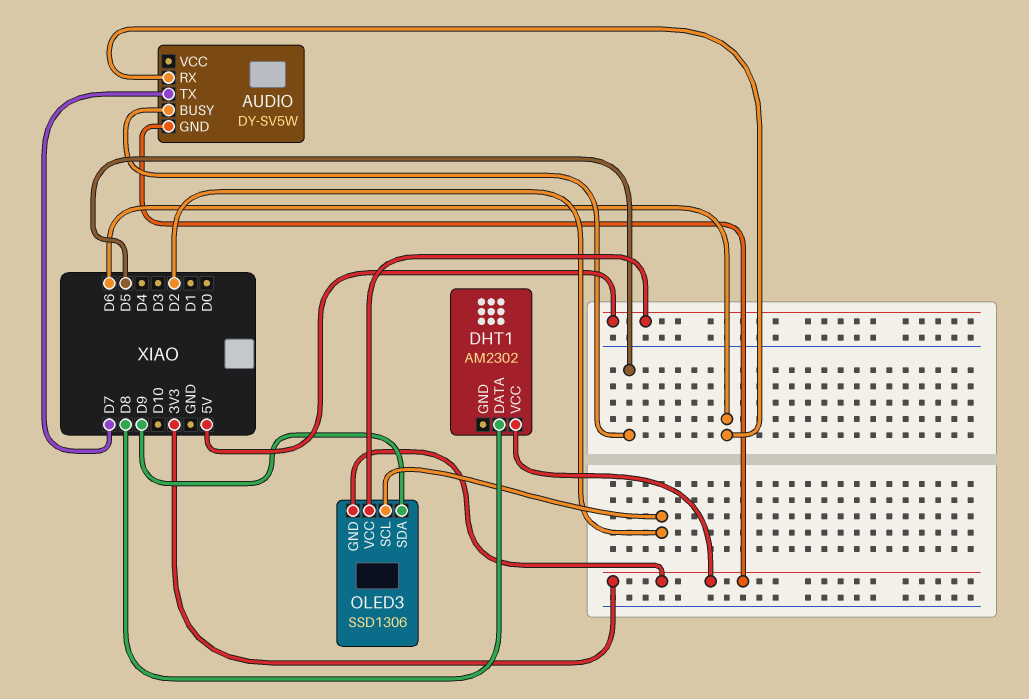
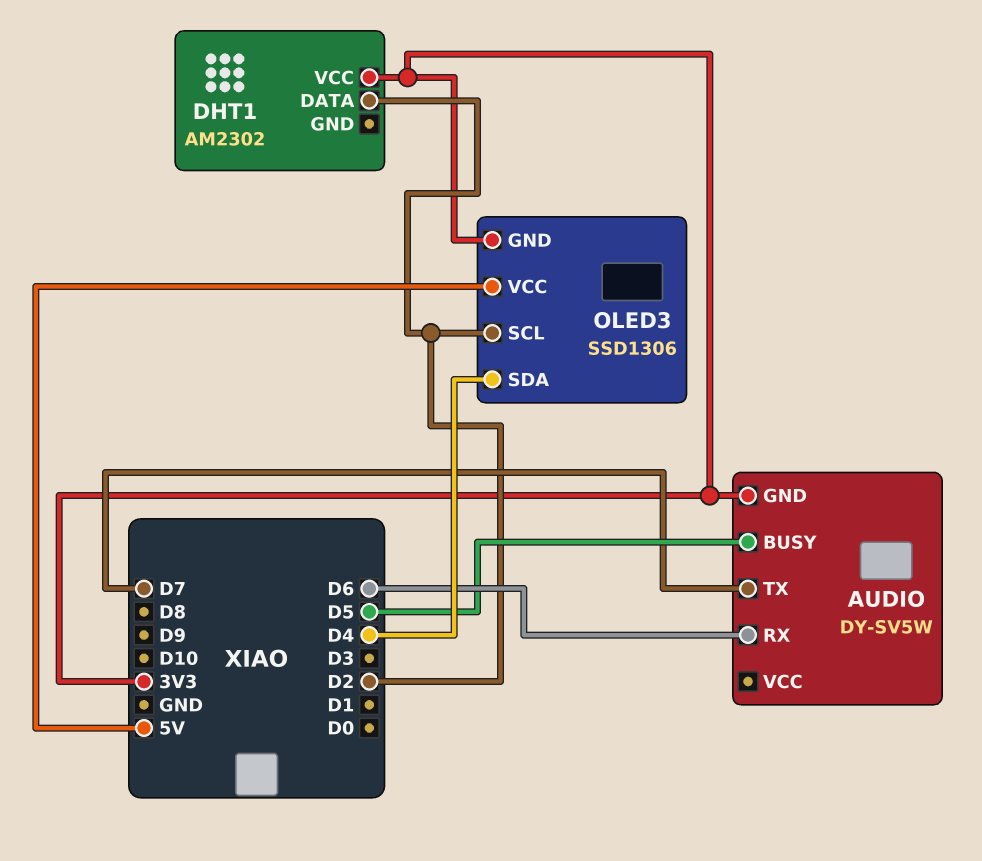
DHT1 pin DATA: D8 -> D2
OLED3 pin SDA: D9 -> D4

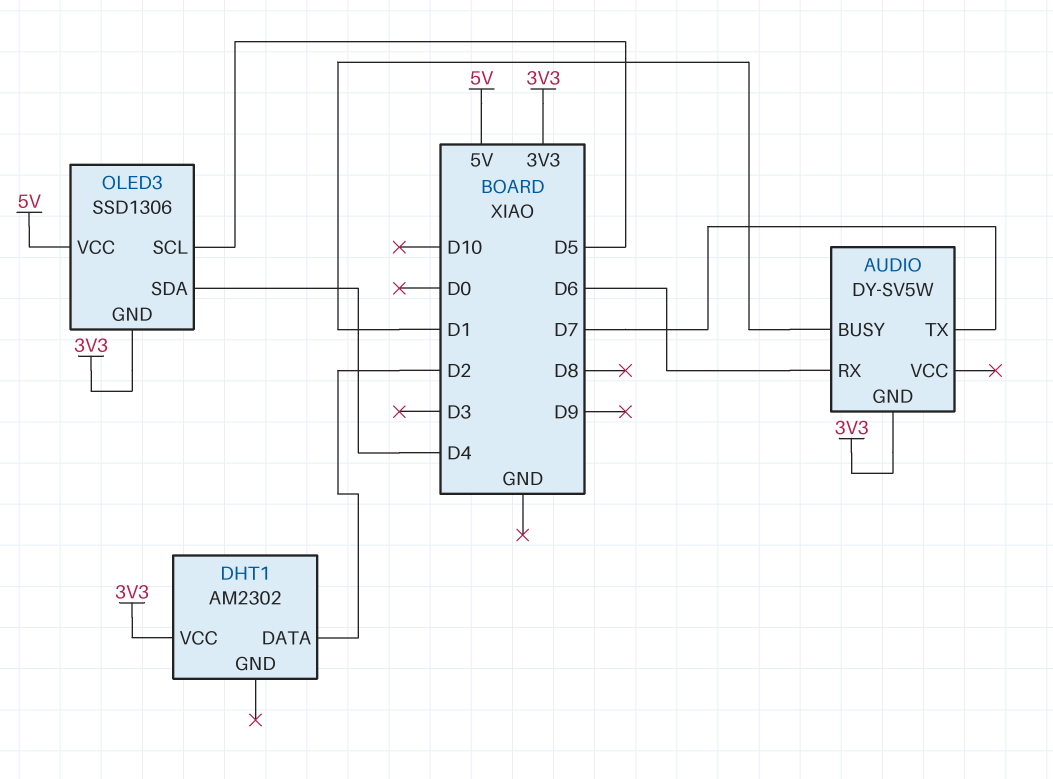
AUDIO pin BUSY: D5 -> D1
OLED3 pin SCL: D2 -> D5

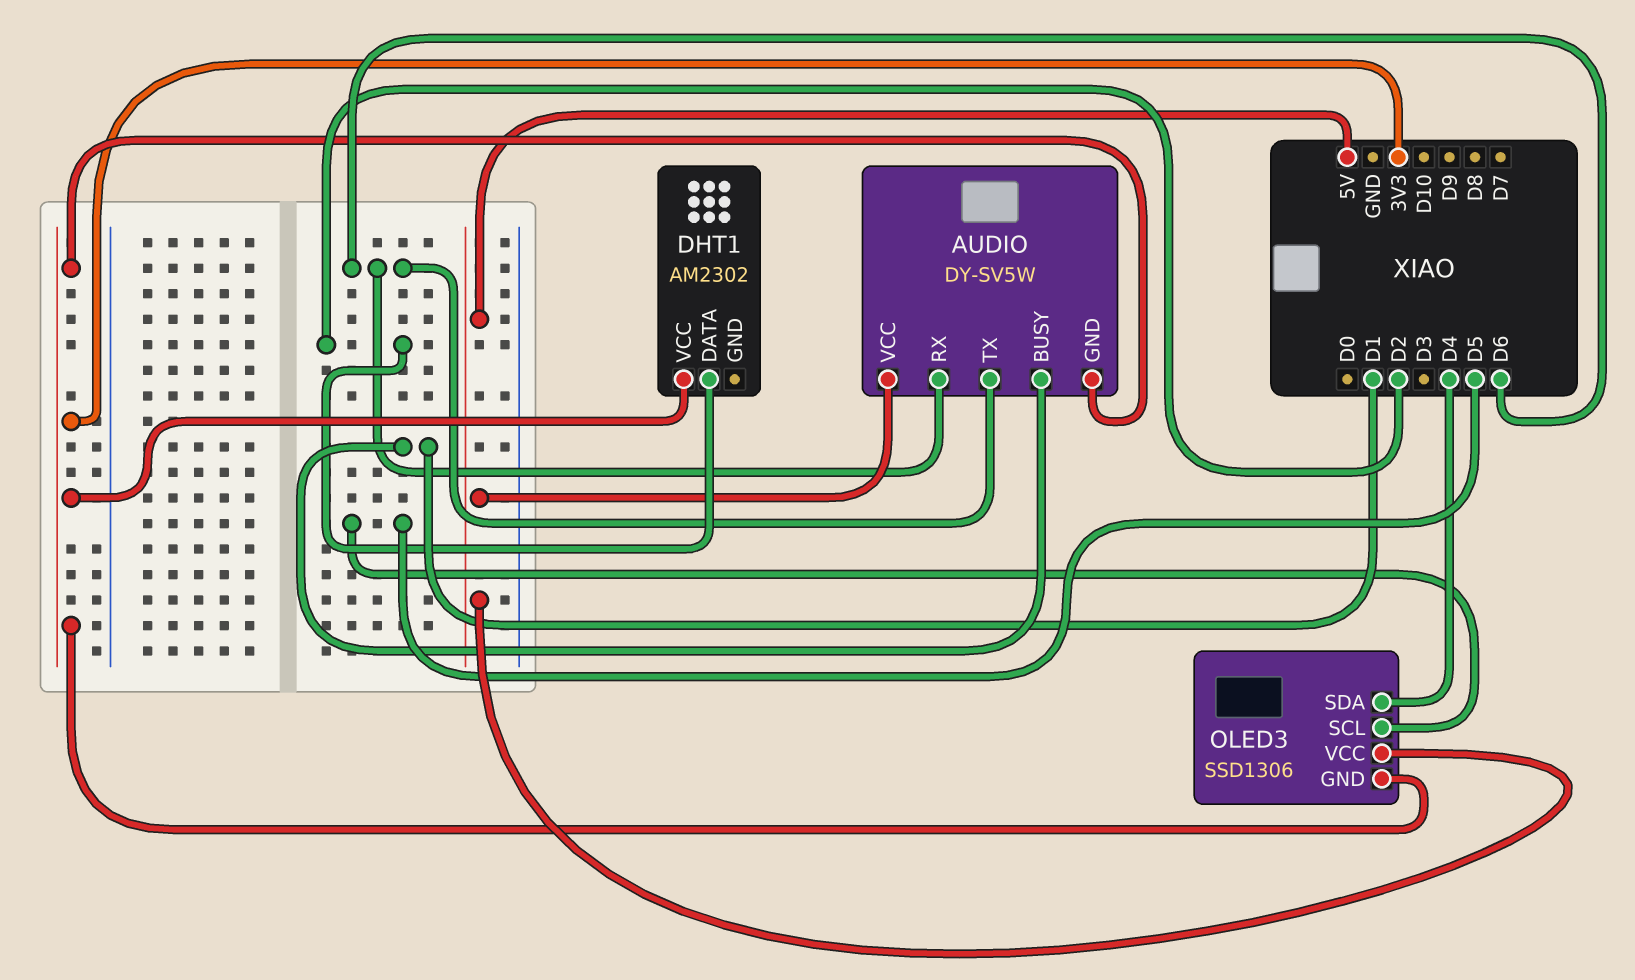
AUDIO pin TX: D7 -> D6
AUDIO pin VCC: none -> 5V

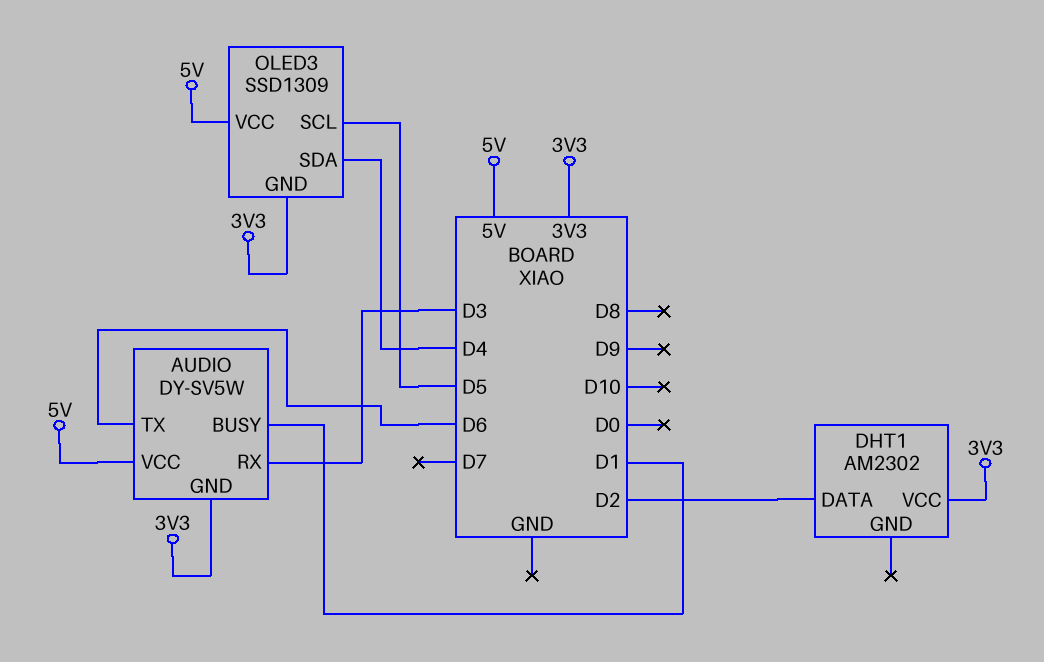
AUDIO pin RX: D6 -> D3
OLED3: SSD1306 -> SSD1309

